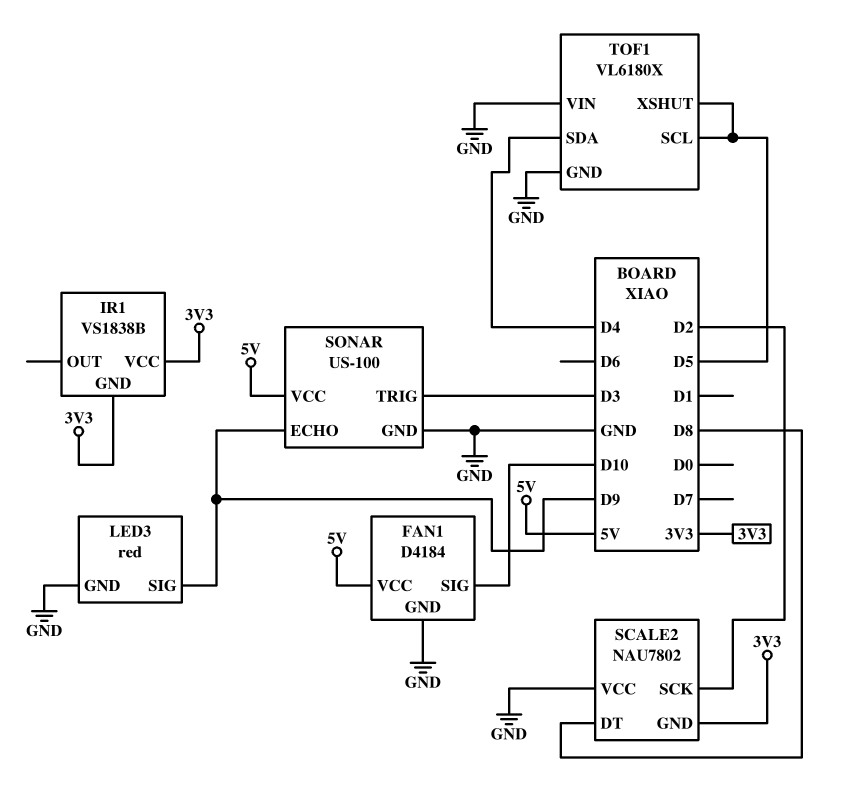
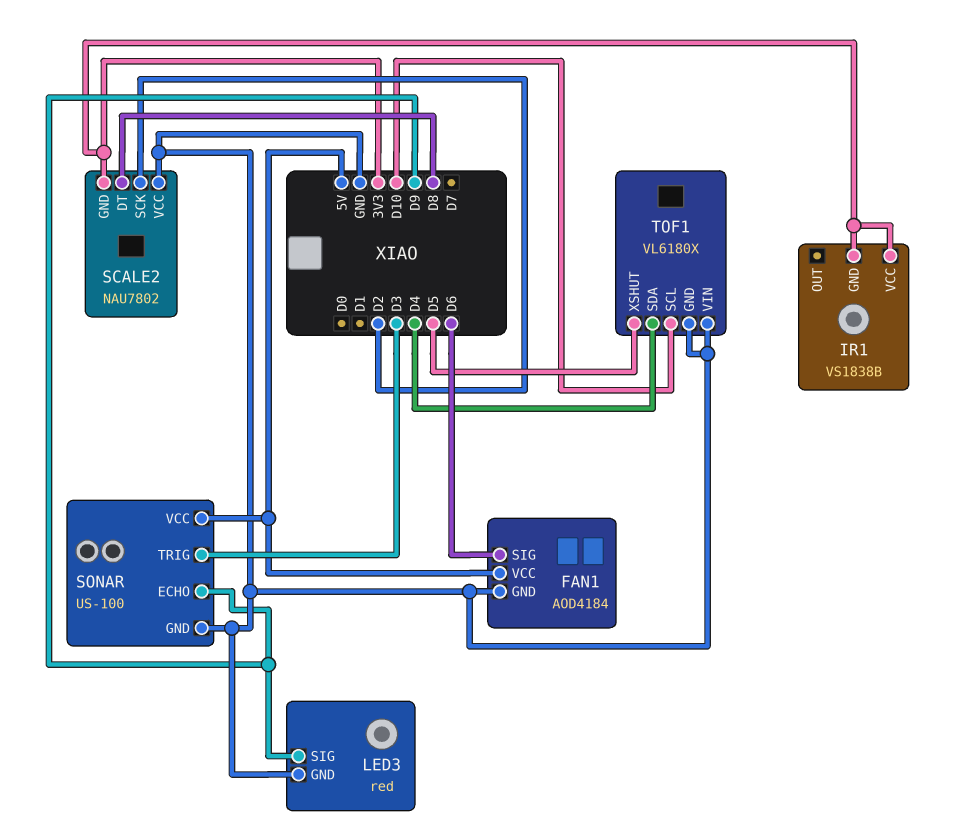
FAN1: D4184 -> AOD4184
FAN1 pin SIG: D10 -> D6
TOF1 pin SCL: D5 -> D10

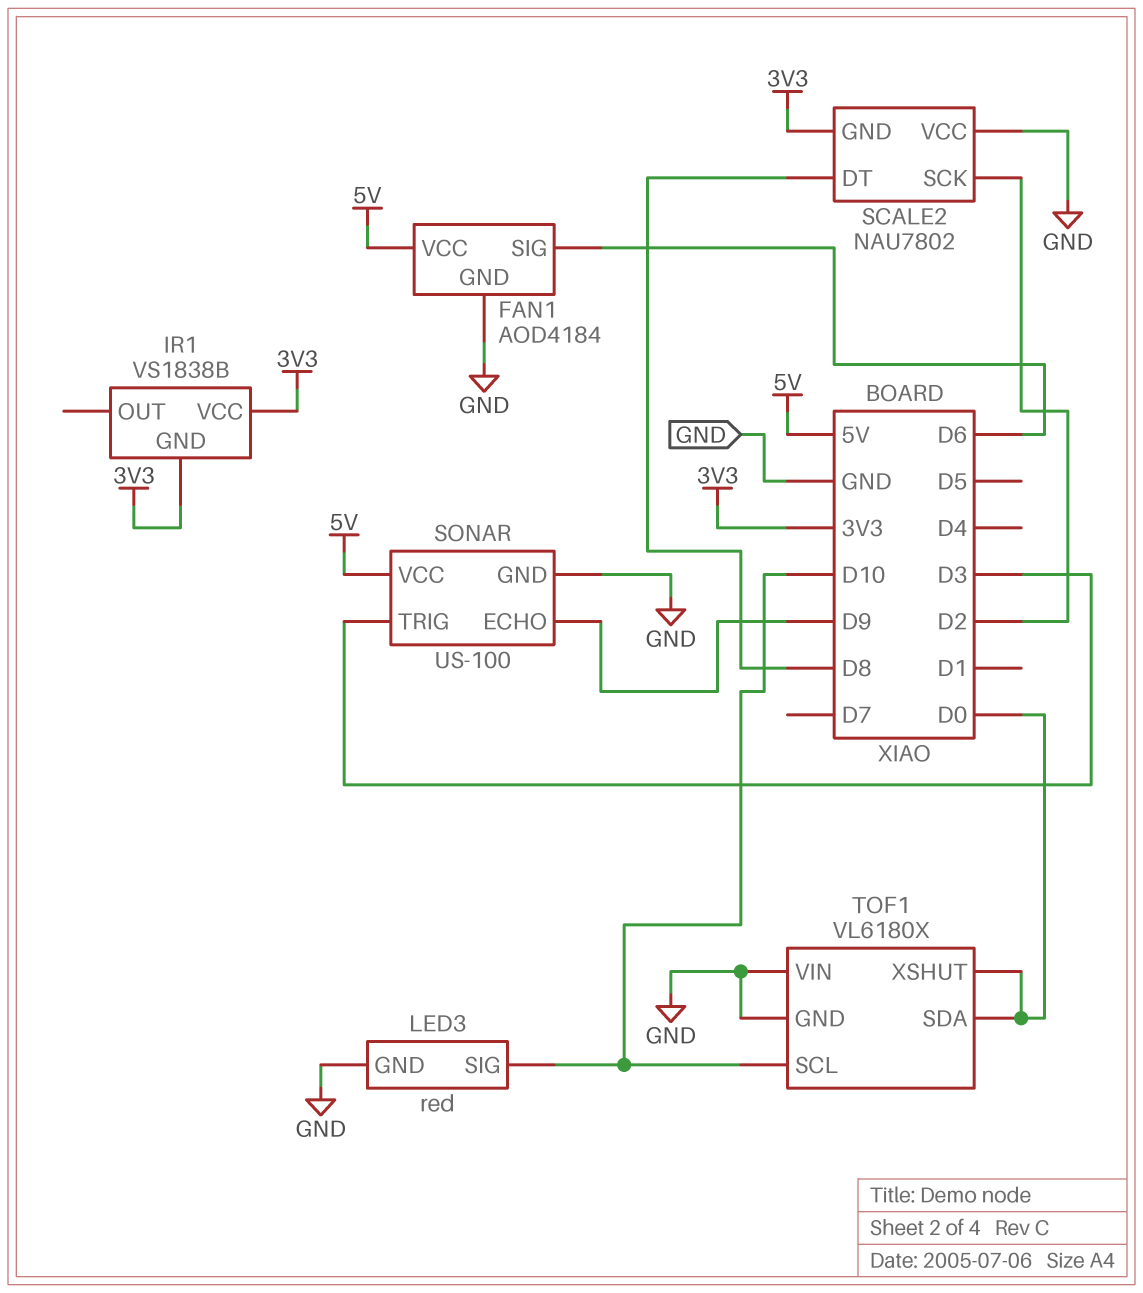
LED3 pin SIG: D9 -> D10
TOF1 pin SDA: D4 -> D0
TOF1 pin XSHUT: D5 -> D0

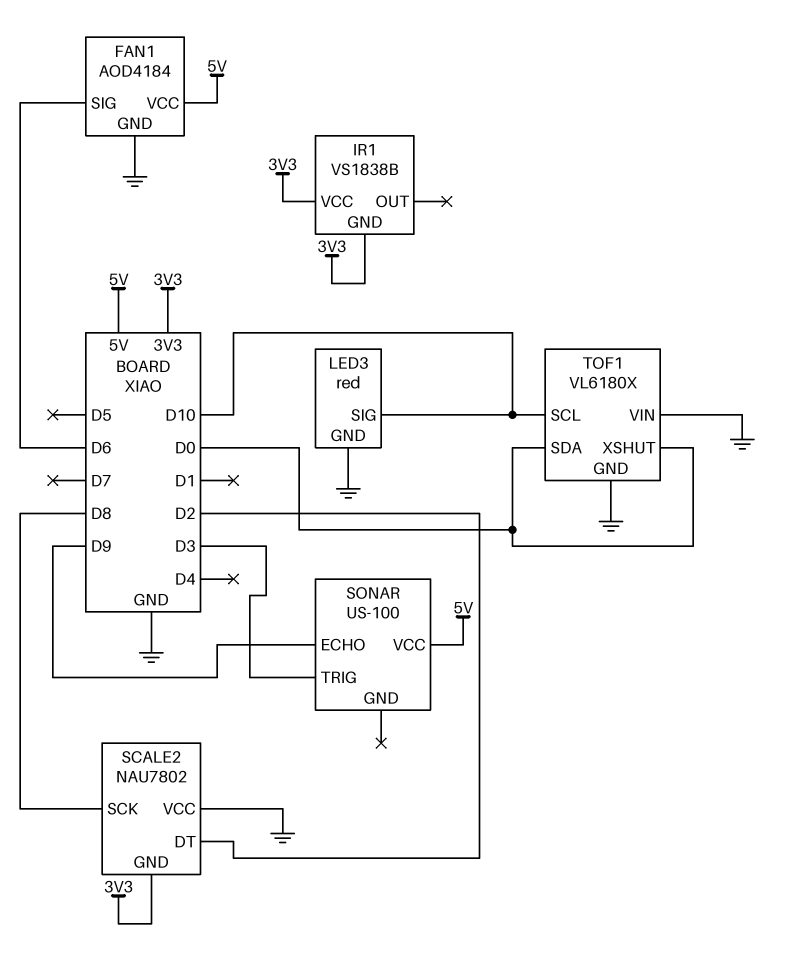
SCALE2 pin DT: D8 -> D2
SCALE2 pin SCK: D2 -> D8
SONAR pin GND: GND -> none

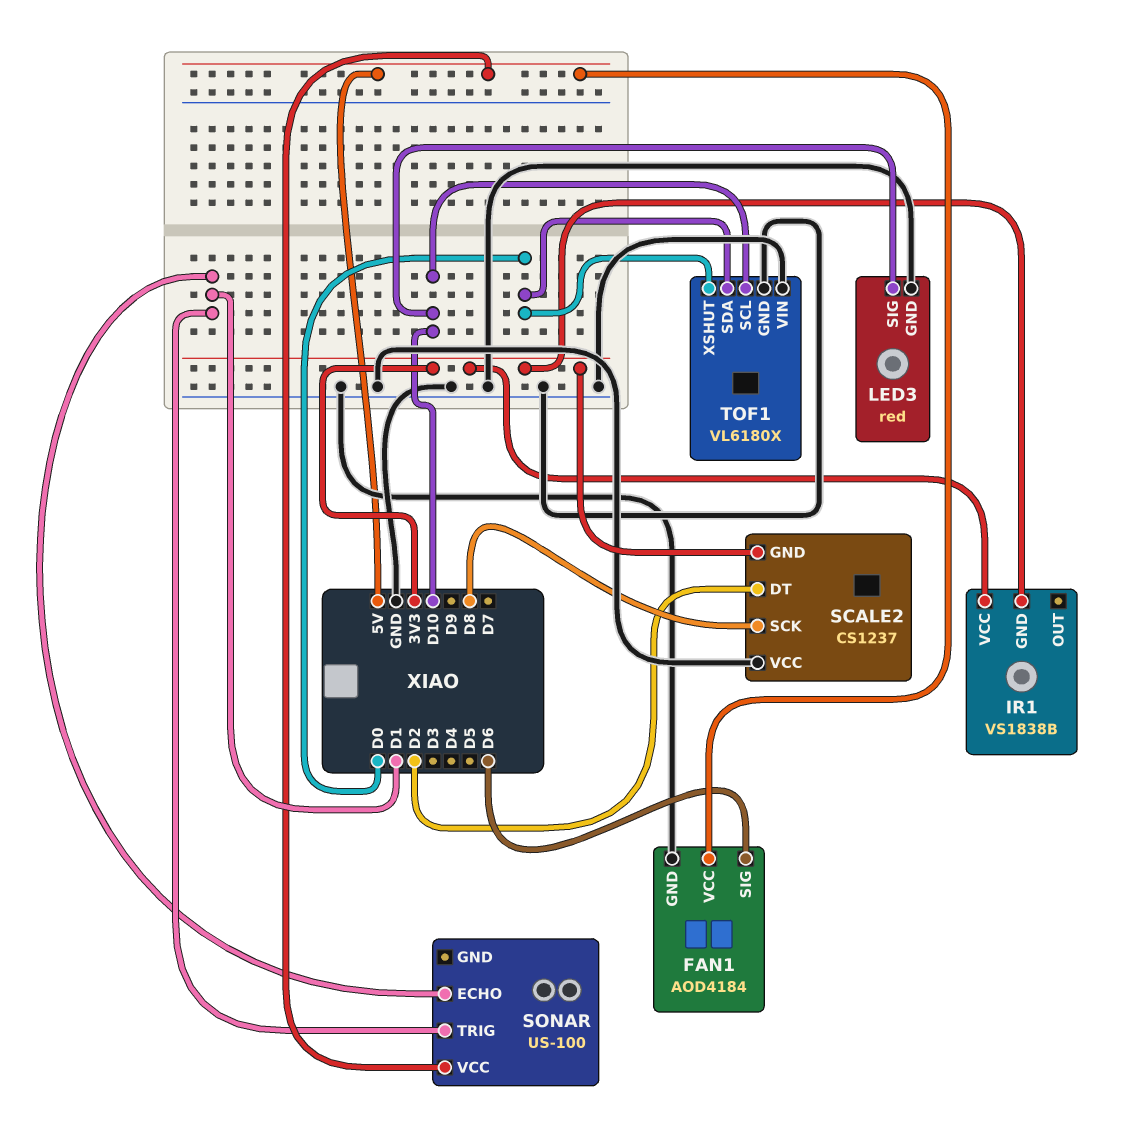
SCALE2: NAU7802 -> CS1237
SONAR pin ECHO: D9 -> D1
SONAR pin TRIG: D3 -> D1

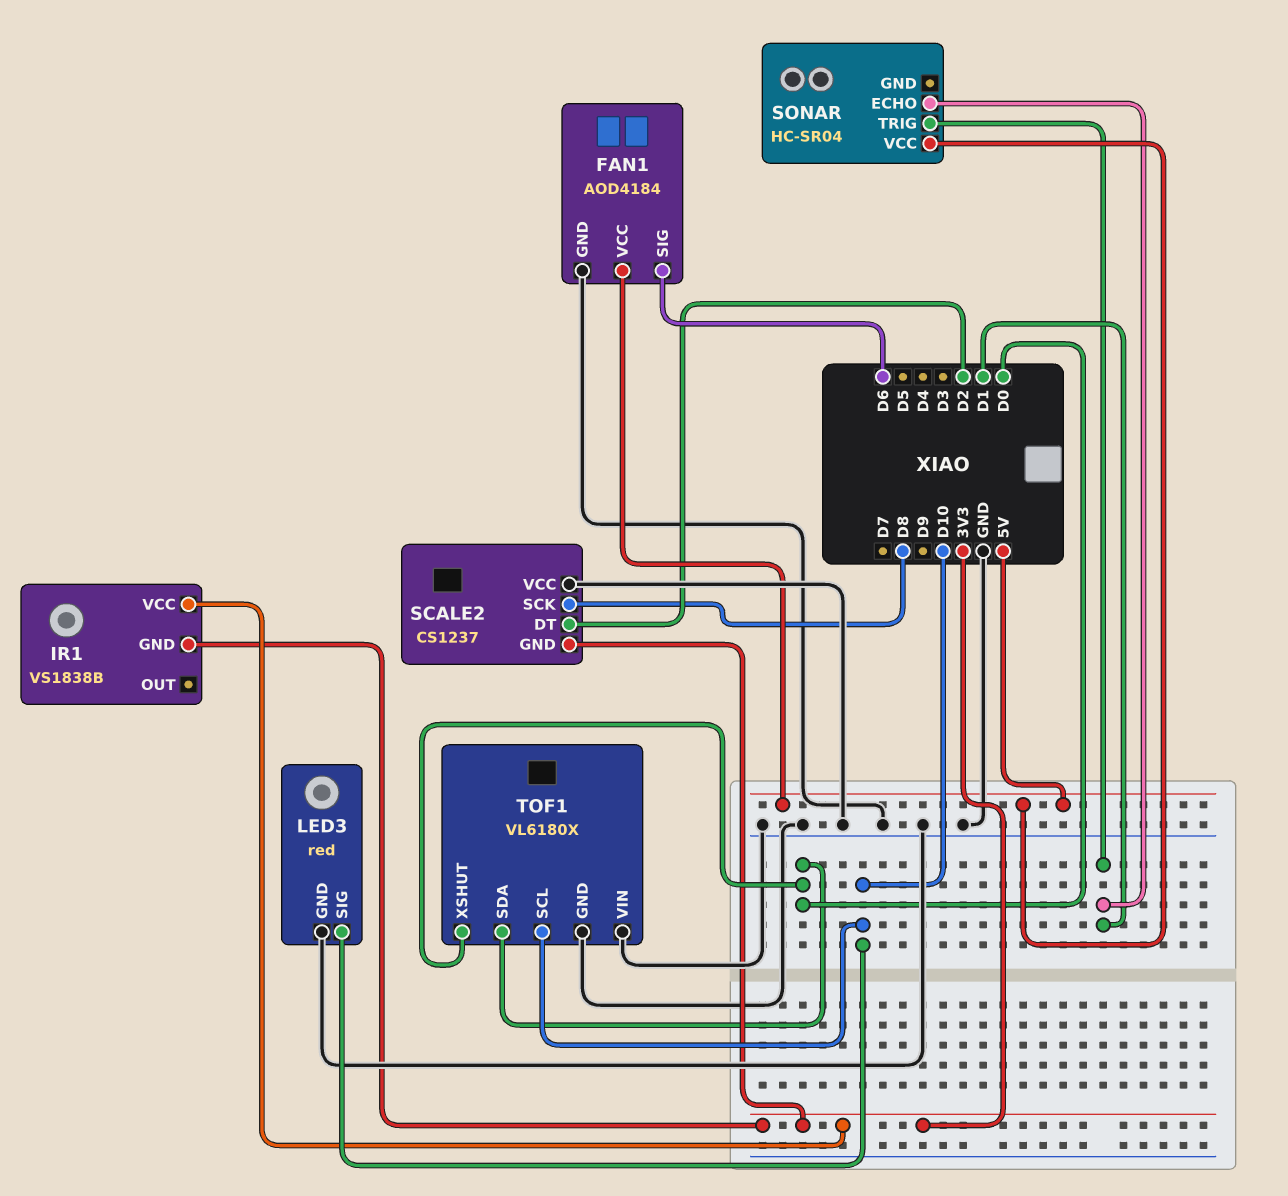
SONAR: US-100 -> HC-SR04

